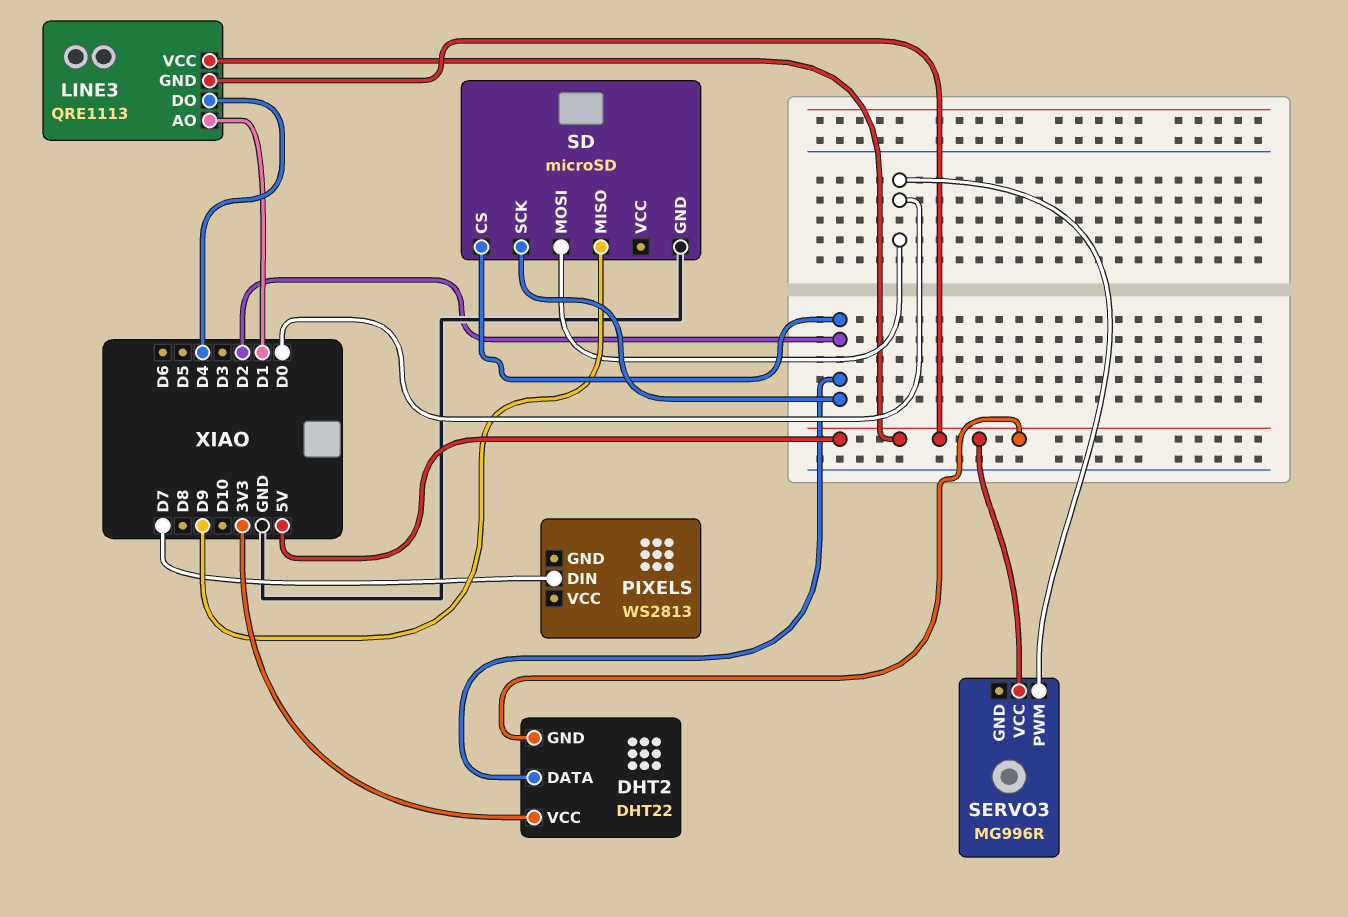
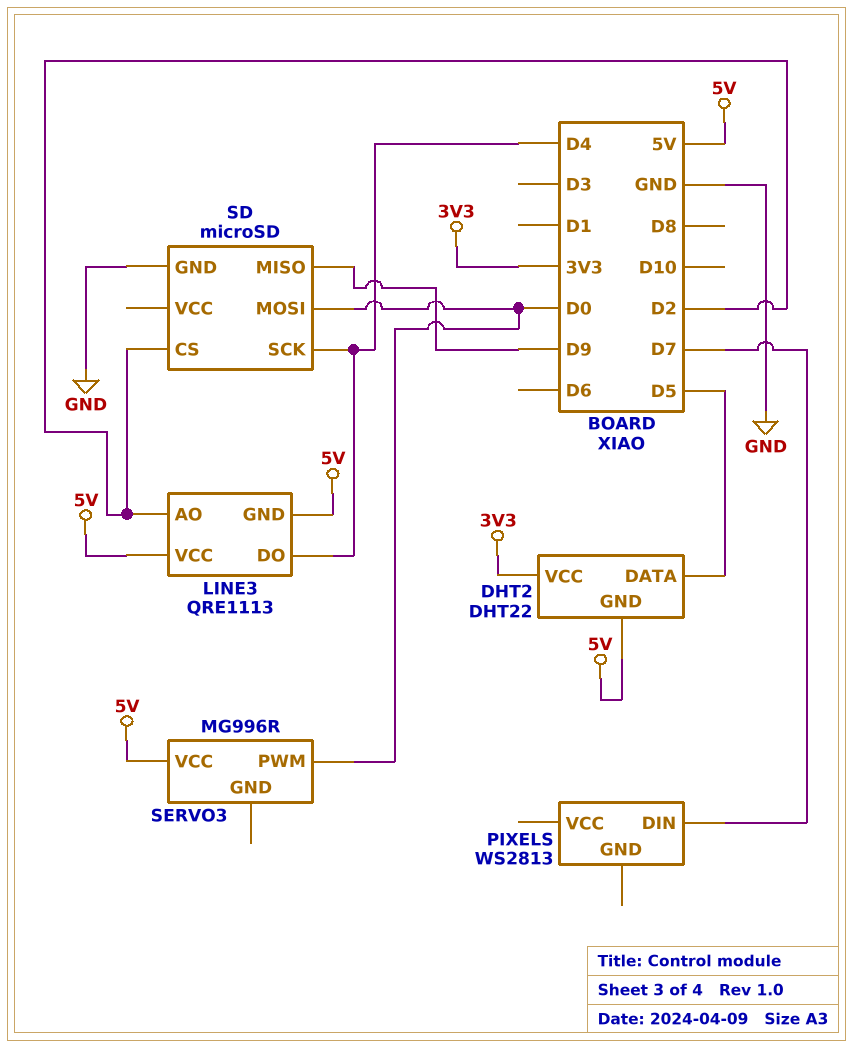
DHT2 pin DATA: D2 -> D5
LINE3 pin AO: D1 -> D2
SD pin SCK: D2 -> D4

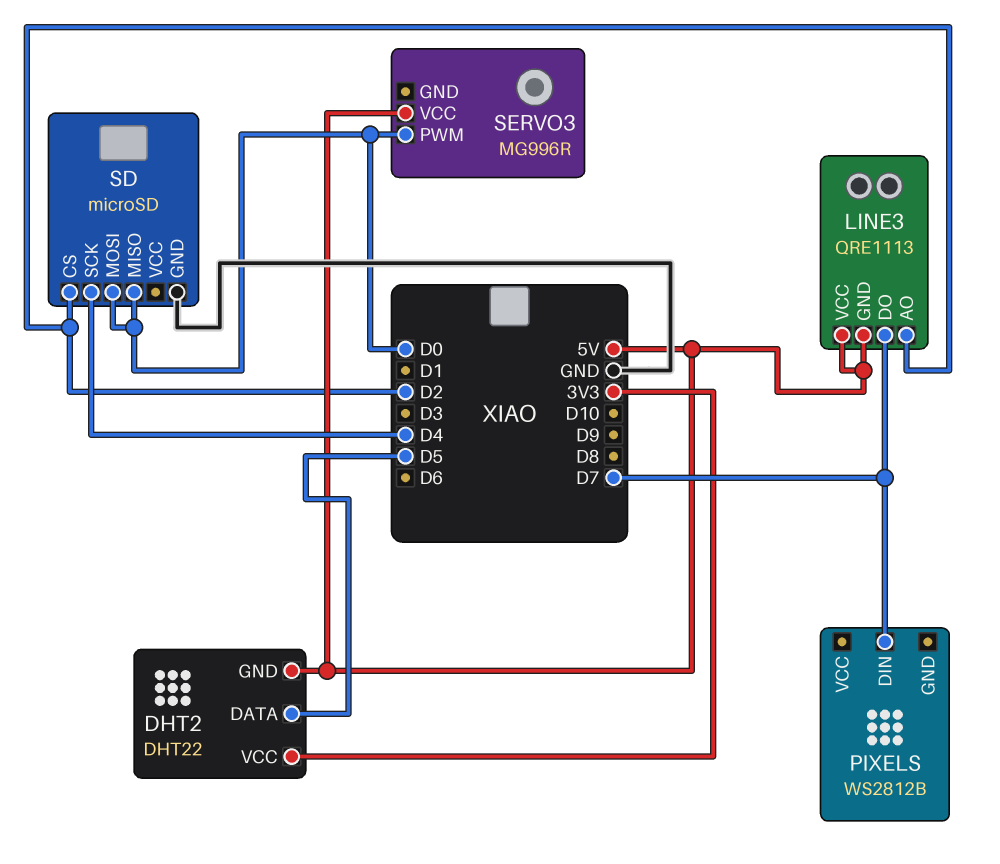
LINE3 pin DO: D4 -> D7
PIXELS: WS2813 -> WS2812B
SD pin MISO: D9 -> D0

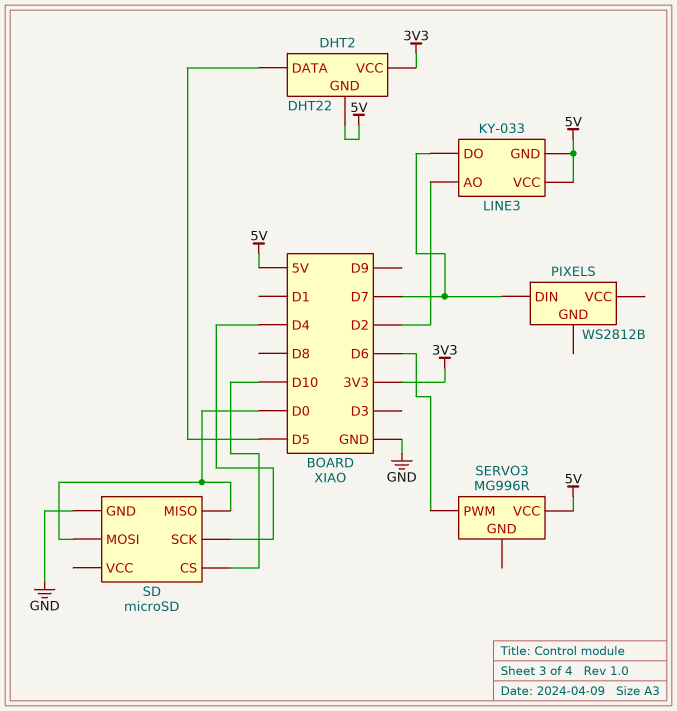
LINE3: QRE1113 -> KY-033
SD pin CS: D2 -> D10
SERVO3 pin PWM: D0 -> D6

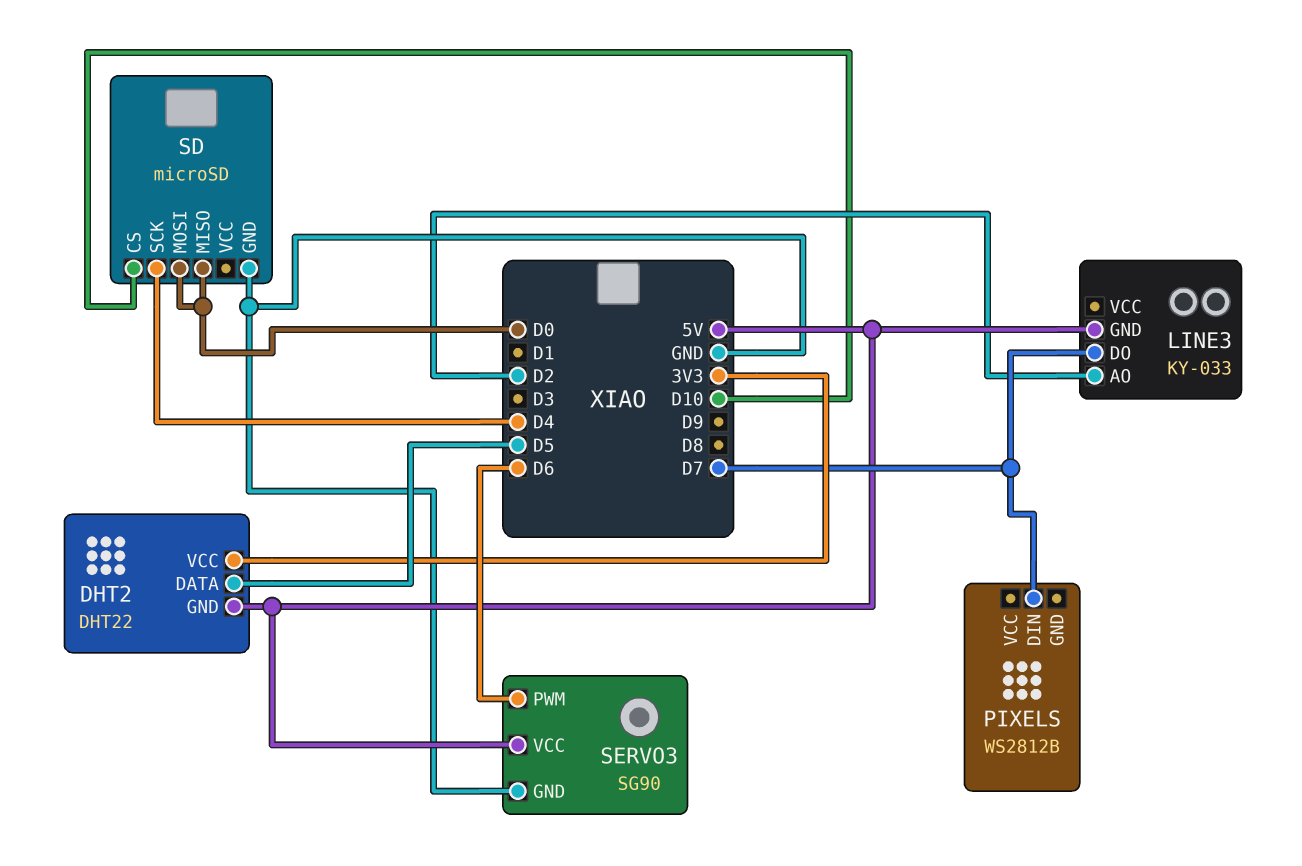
LINE3 pin VCC: 5V -> none
SERVO3: MG996R -> SG90
SERVO3 pin GND: none -> GND

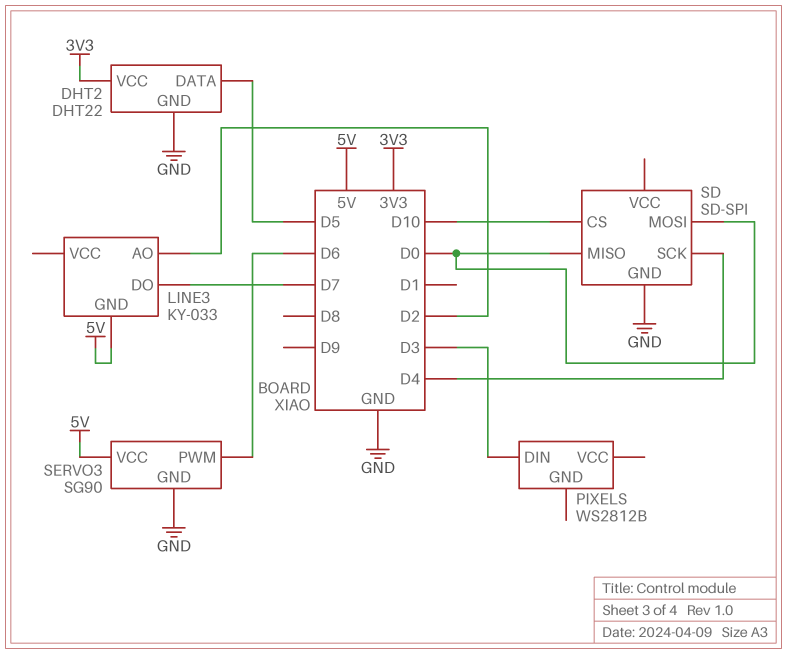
DHT2 pin GND: 5V -> GND
PIXELS pin DIN: D7 -> D3
SD: microSD -> SD-SPI

